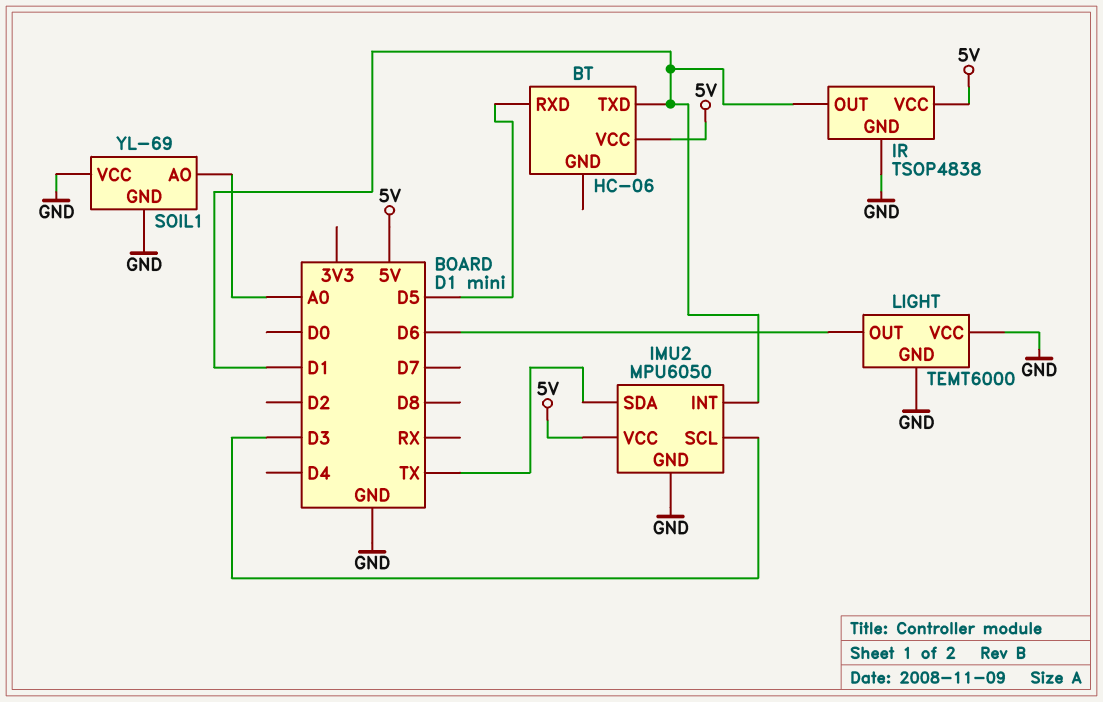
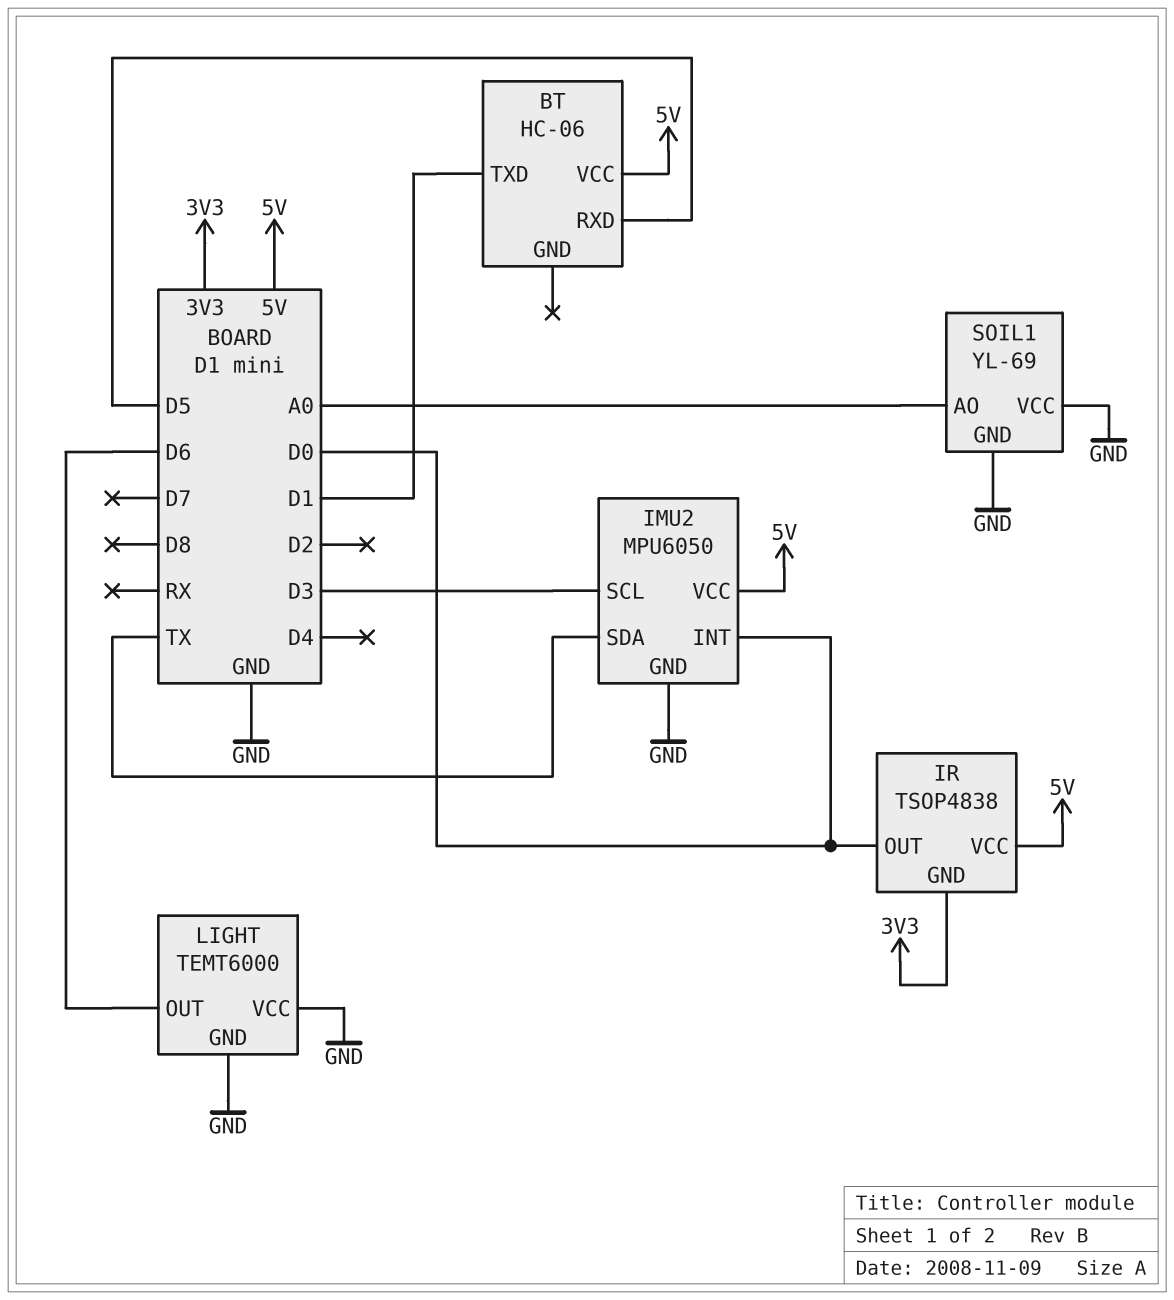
IMU2 pin INT: D1 -> D0
IR pin GND: GND -> 3V3
IR pin OUT: D1 -> D0

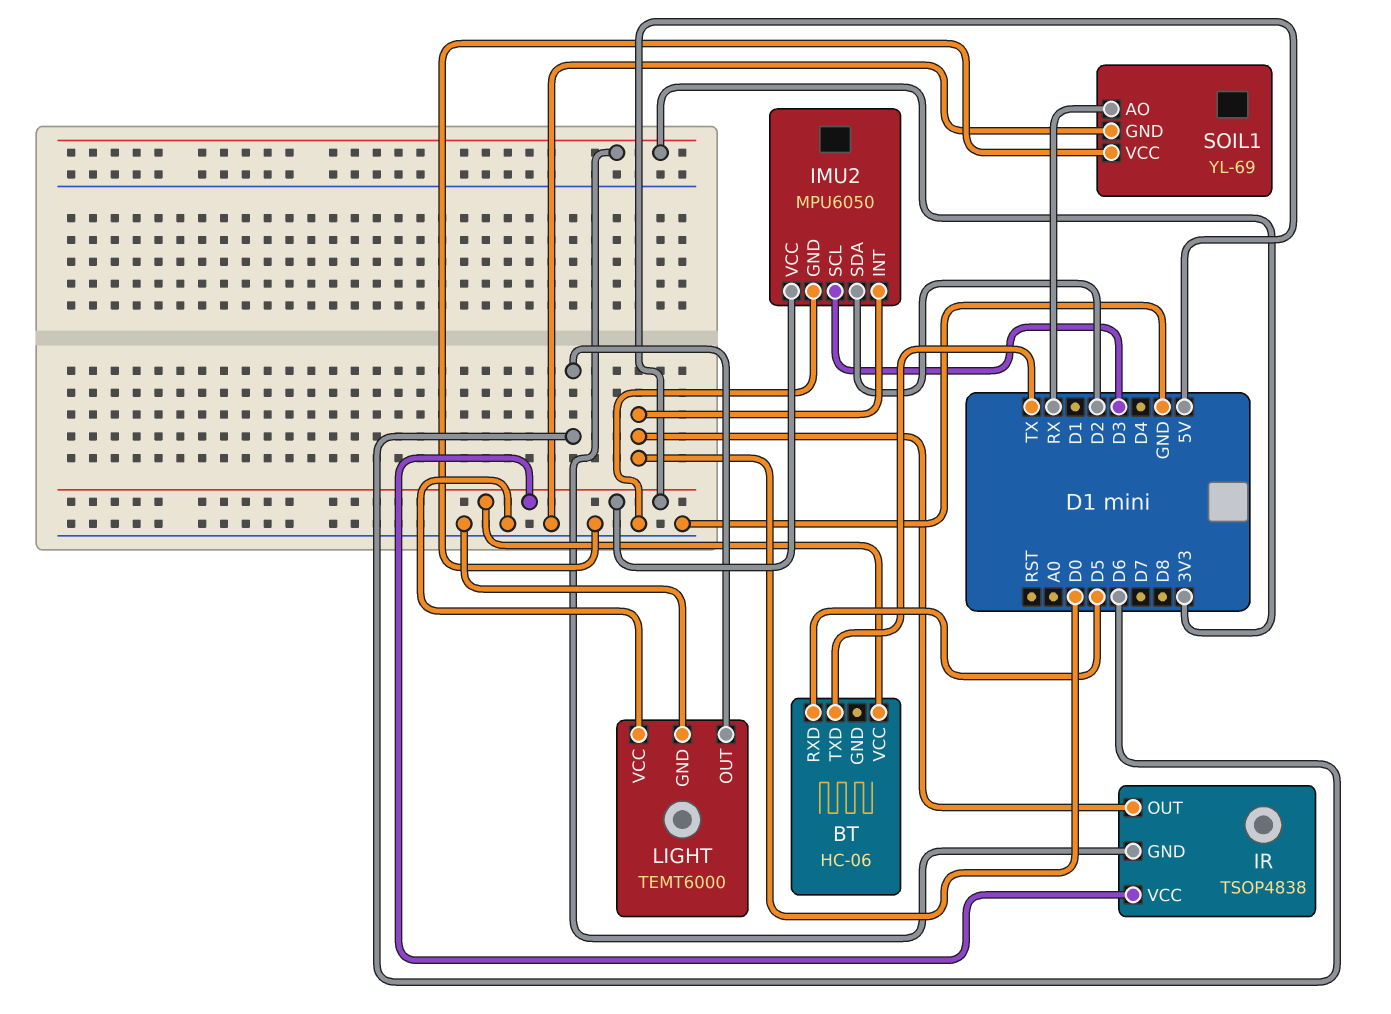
BT pin TXD: D1 -> TX
IMU2 pin SDA: TX -> D2
SOIL1 pin AO: A0 -> RX

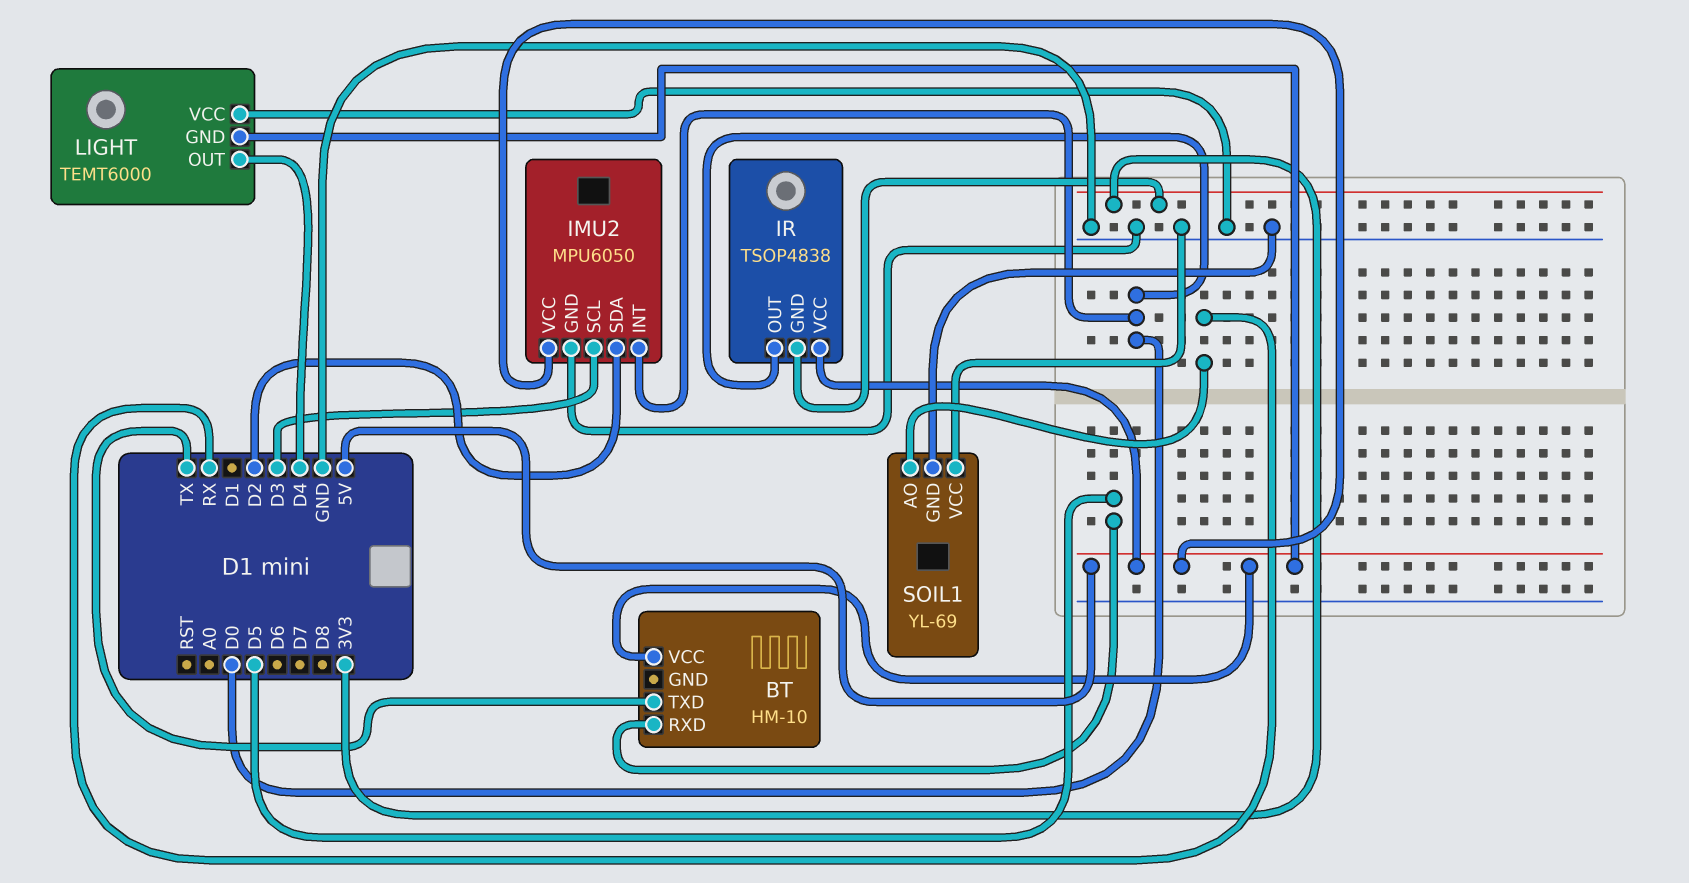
BT: HC-06 -> HM-10
LIGHT pin GND: GND -> 5V
LIGHT pin OUT: D6 -> D4

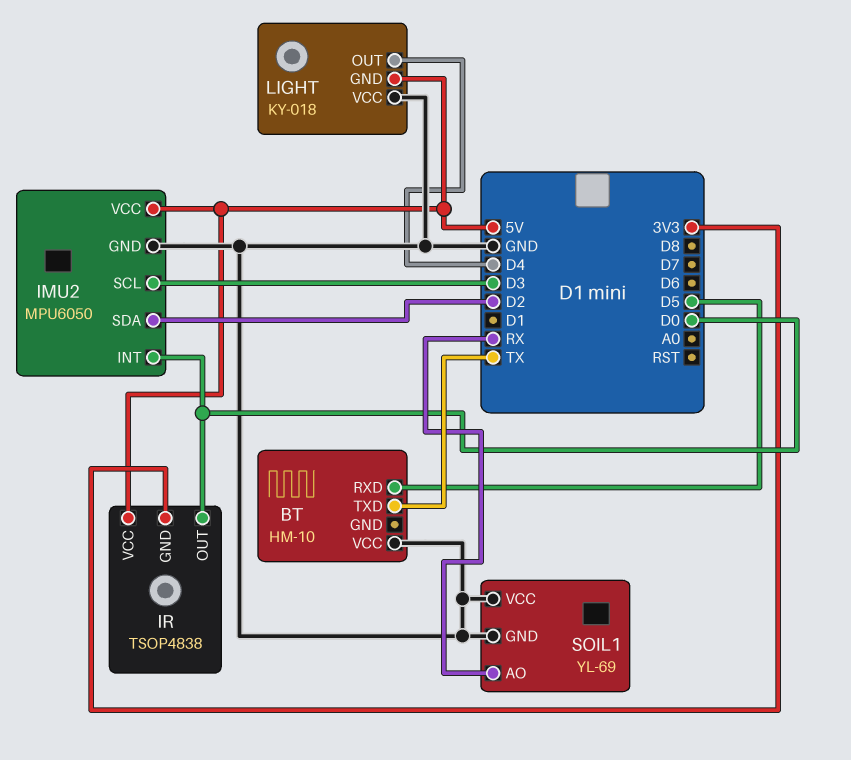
BT pin VCC: 5V -> GND
LIGHT: TEMT6000 -> KY-018

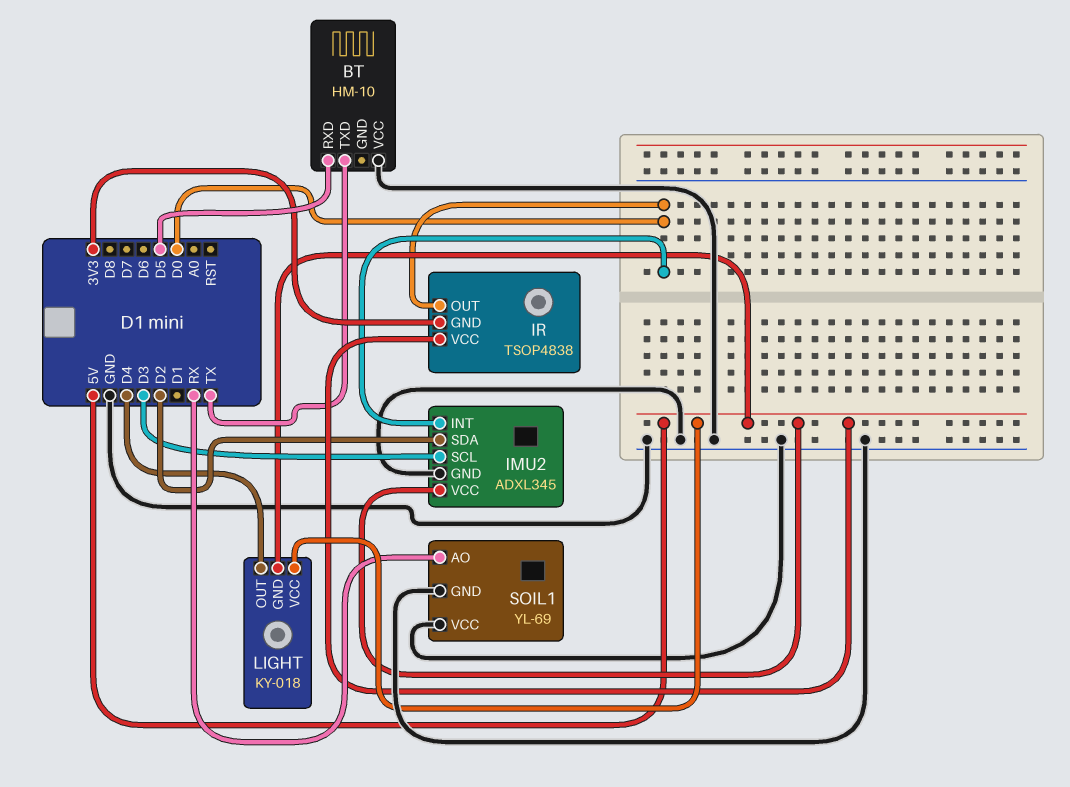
IMU2: MPU6050 -> ADXL345
LIGHT pin VCC: GND -> 5V

